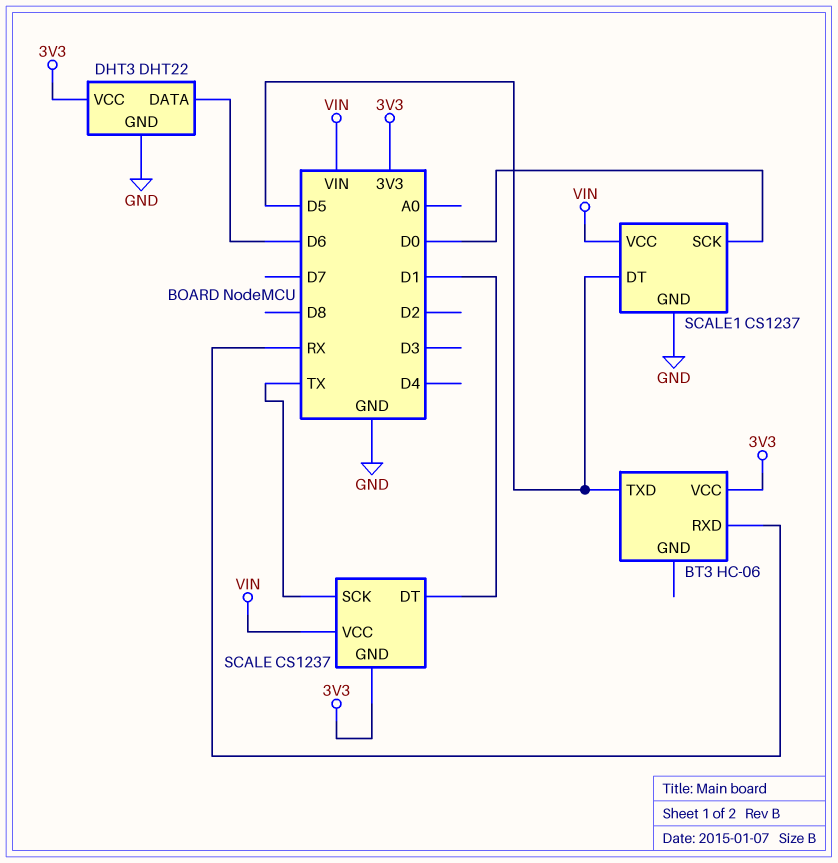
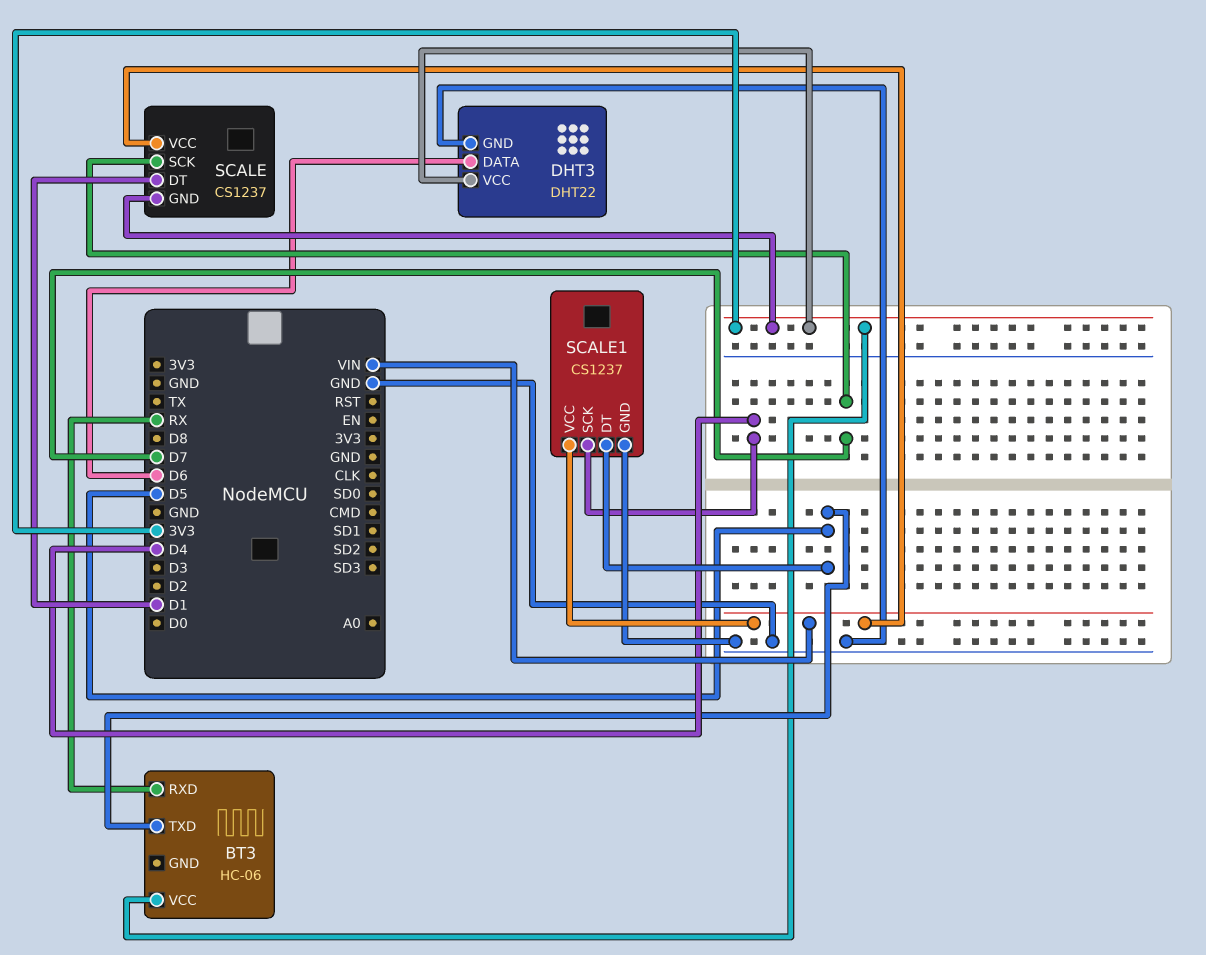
SCALE pin SCK: TX -> D7
SCALE1 pin SCK: D0 -> D4

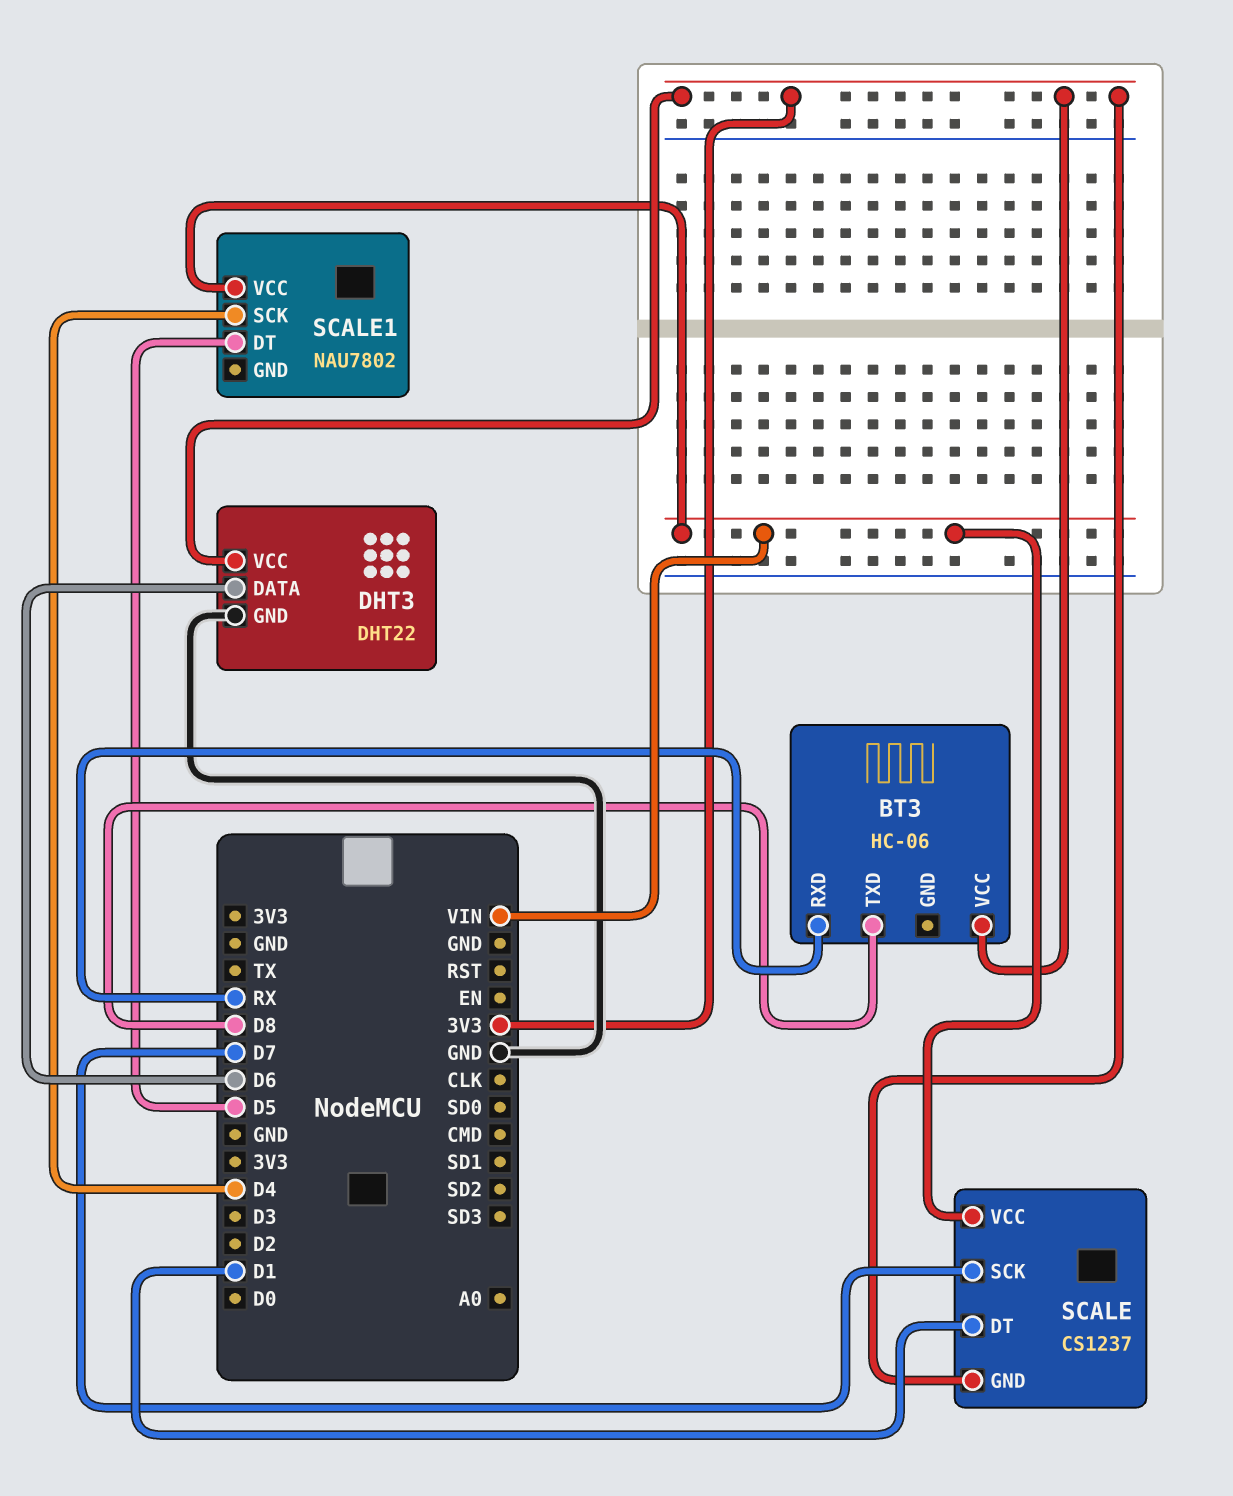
BT3 pin TXD: D5 -> D8
SCALE1: CS1237 -> NAU7802
SCALE1 pin GND: GND -> none

